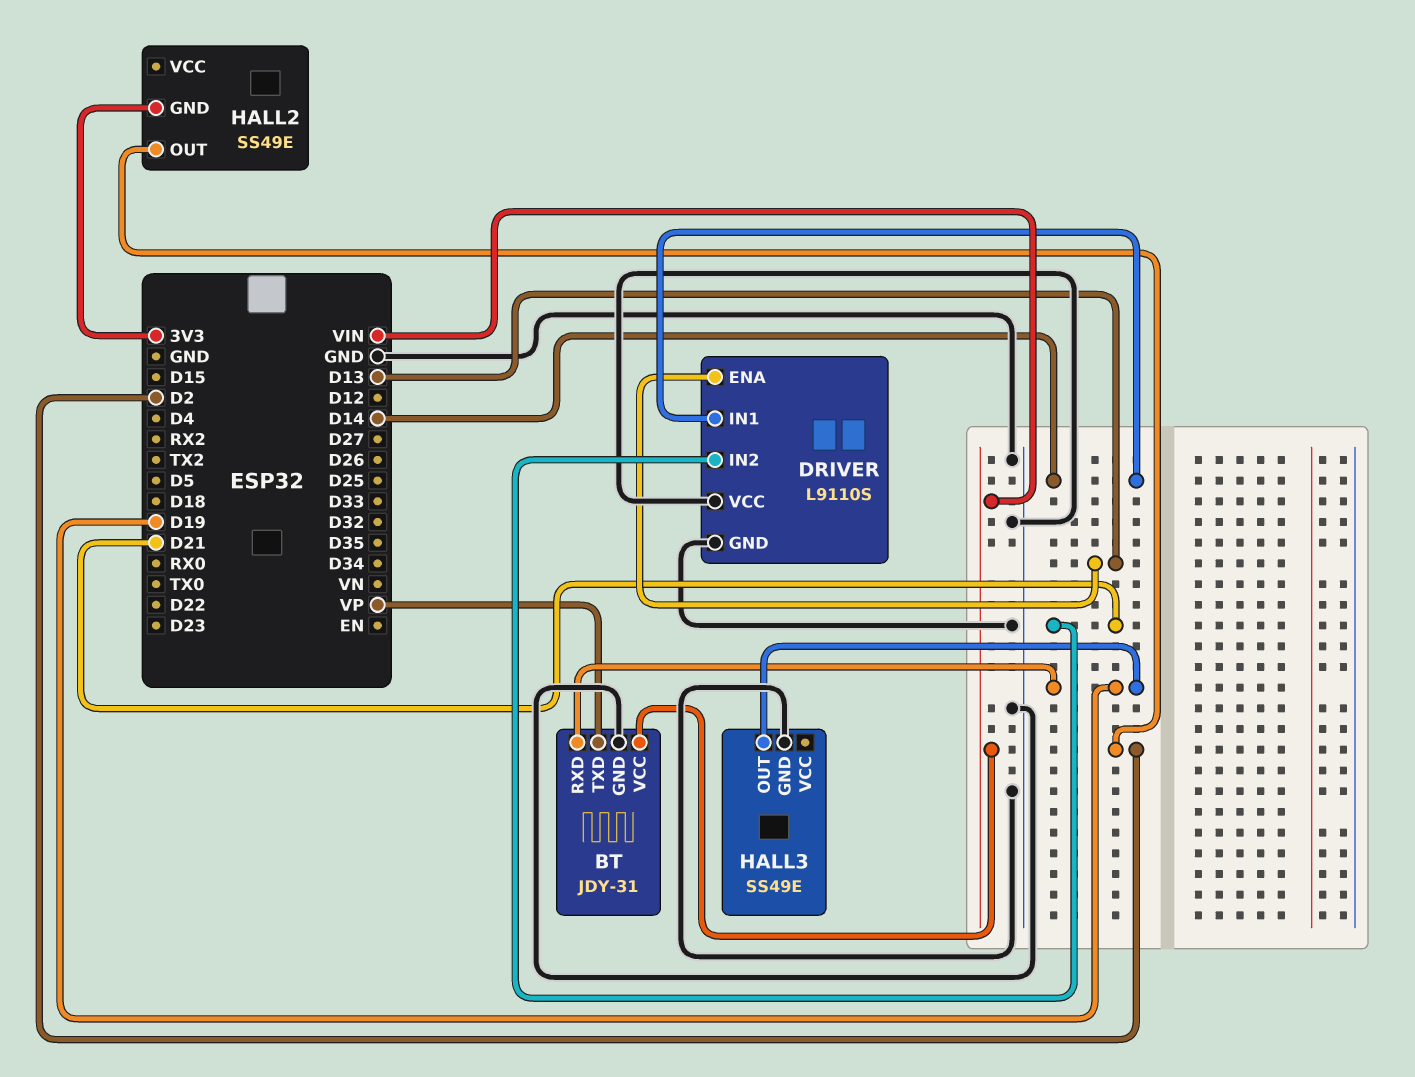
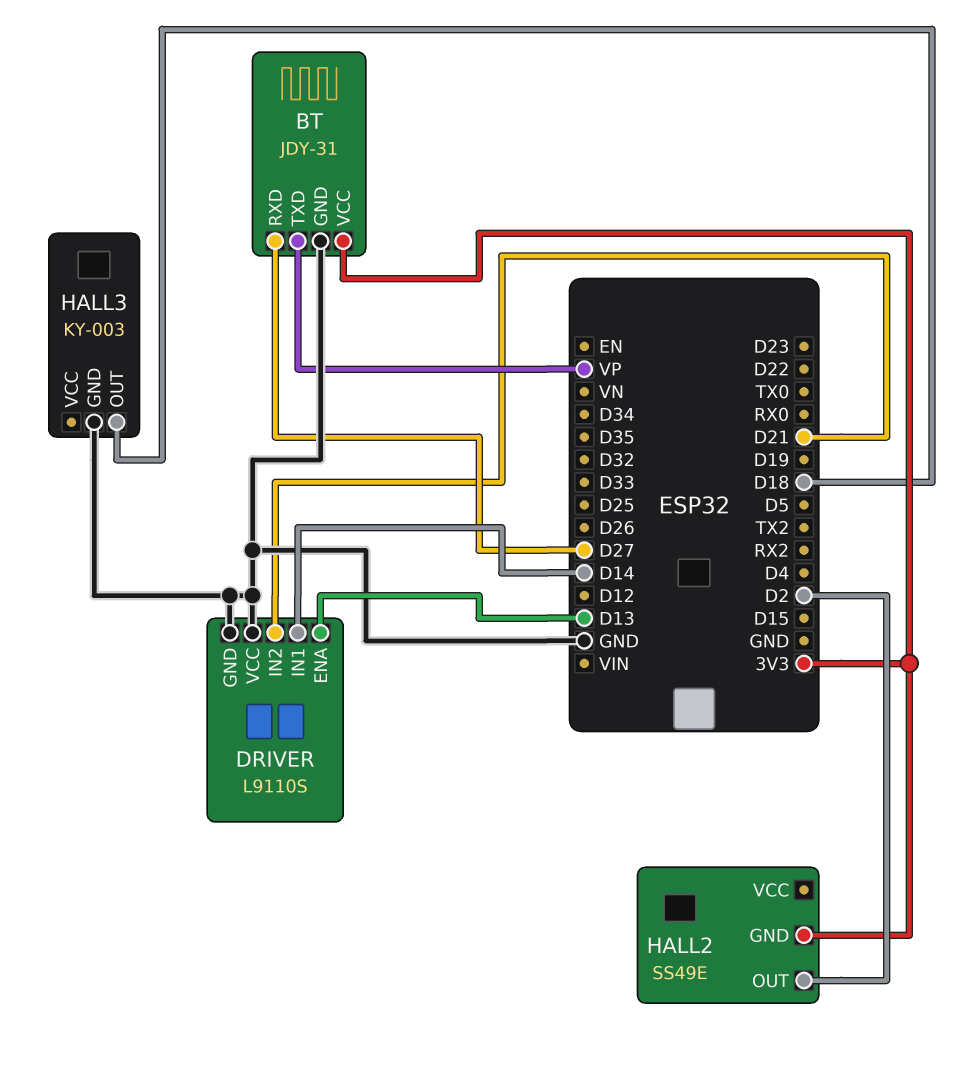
BT pin RXD: D19 -> D27
BT pin VCC: VIN -> 3V3
HALL3: SS49E -> KY-003
HALL3 pin OUT: D19 -> D18

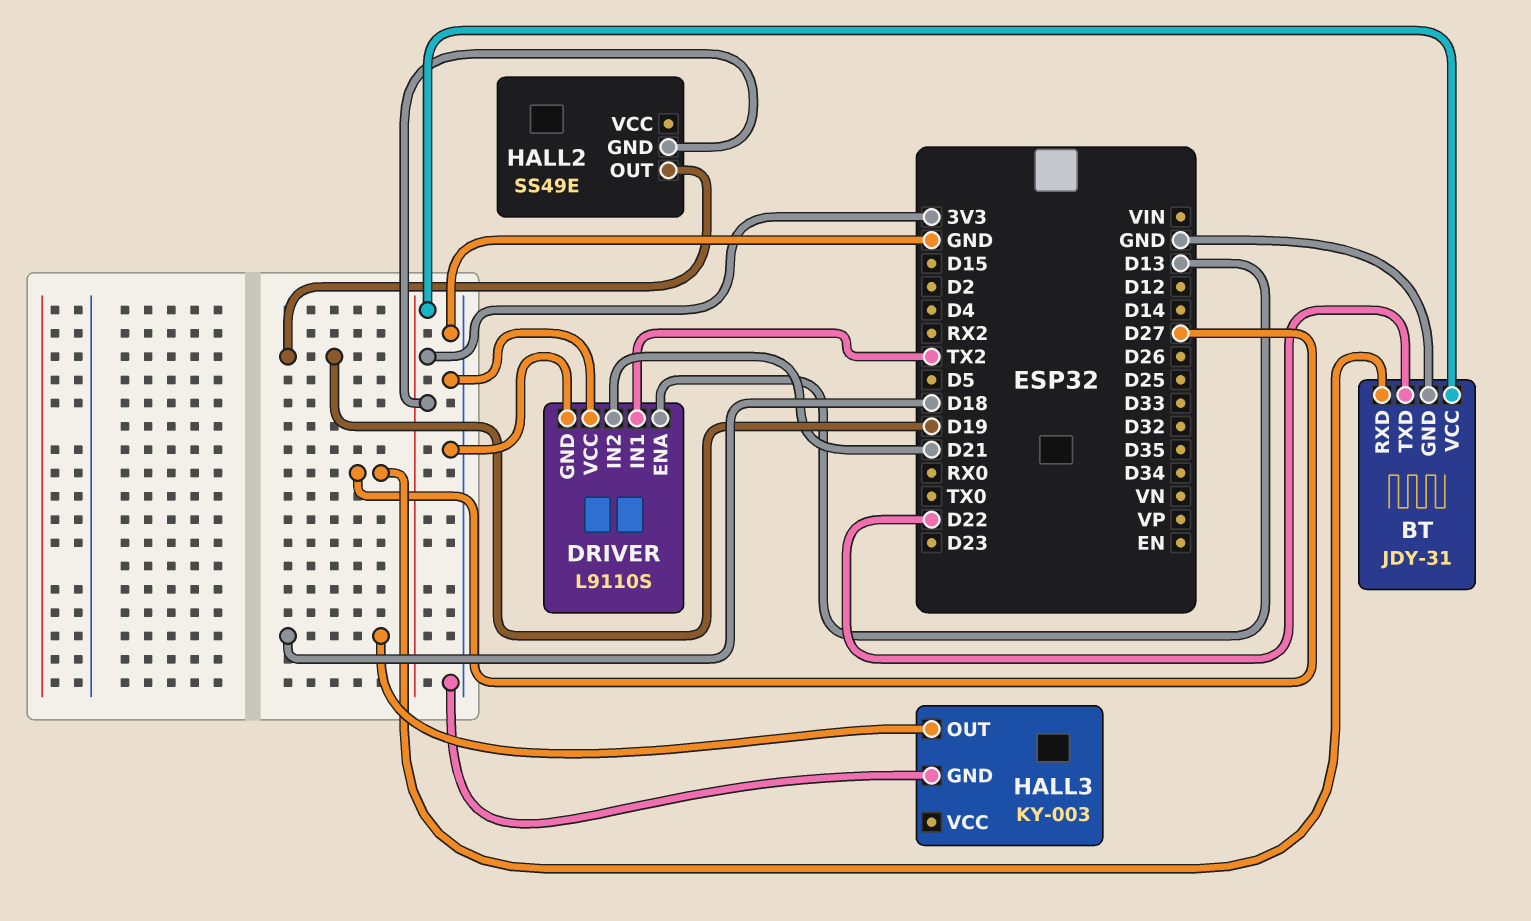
BT pin TXD: VP -> D22
DRIVER pin IN1: D14 -> TX2
HALL2 pin OUT: D2 -> D19

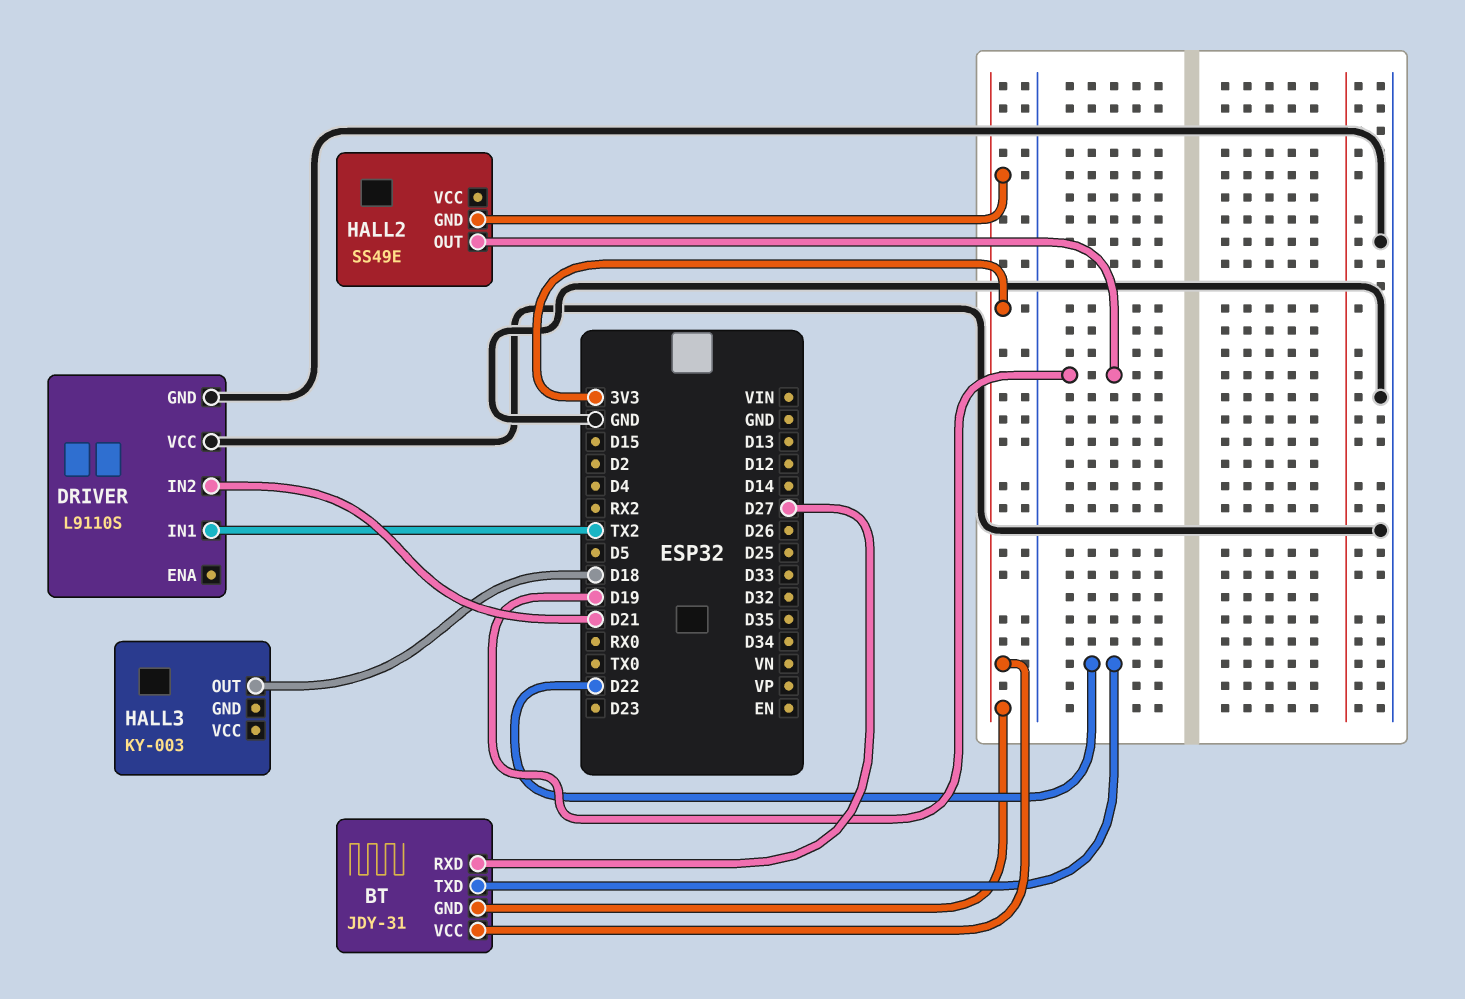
BT pin GND: GND -> 3V3
DRIVER pin ENA: D13 -> none
HALL3 pin GND: GND -> none

